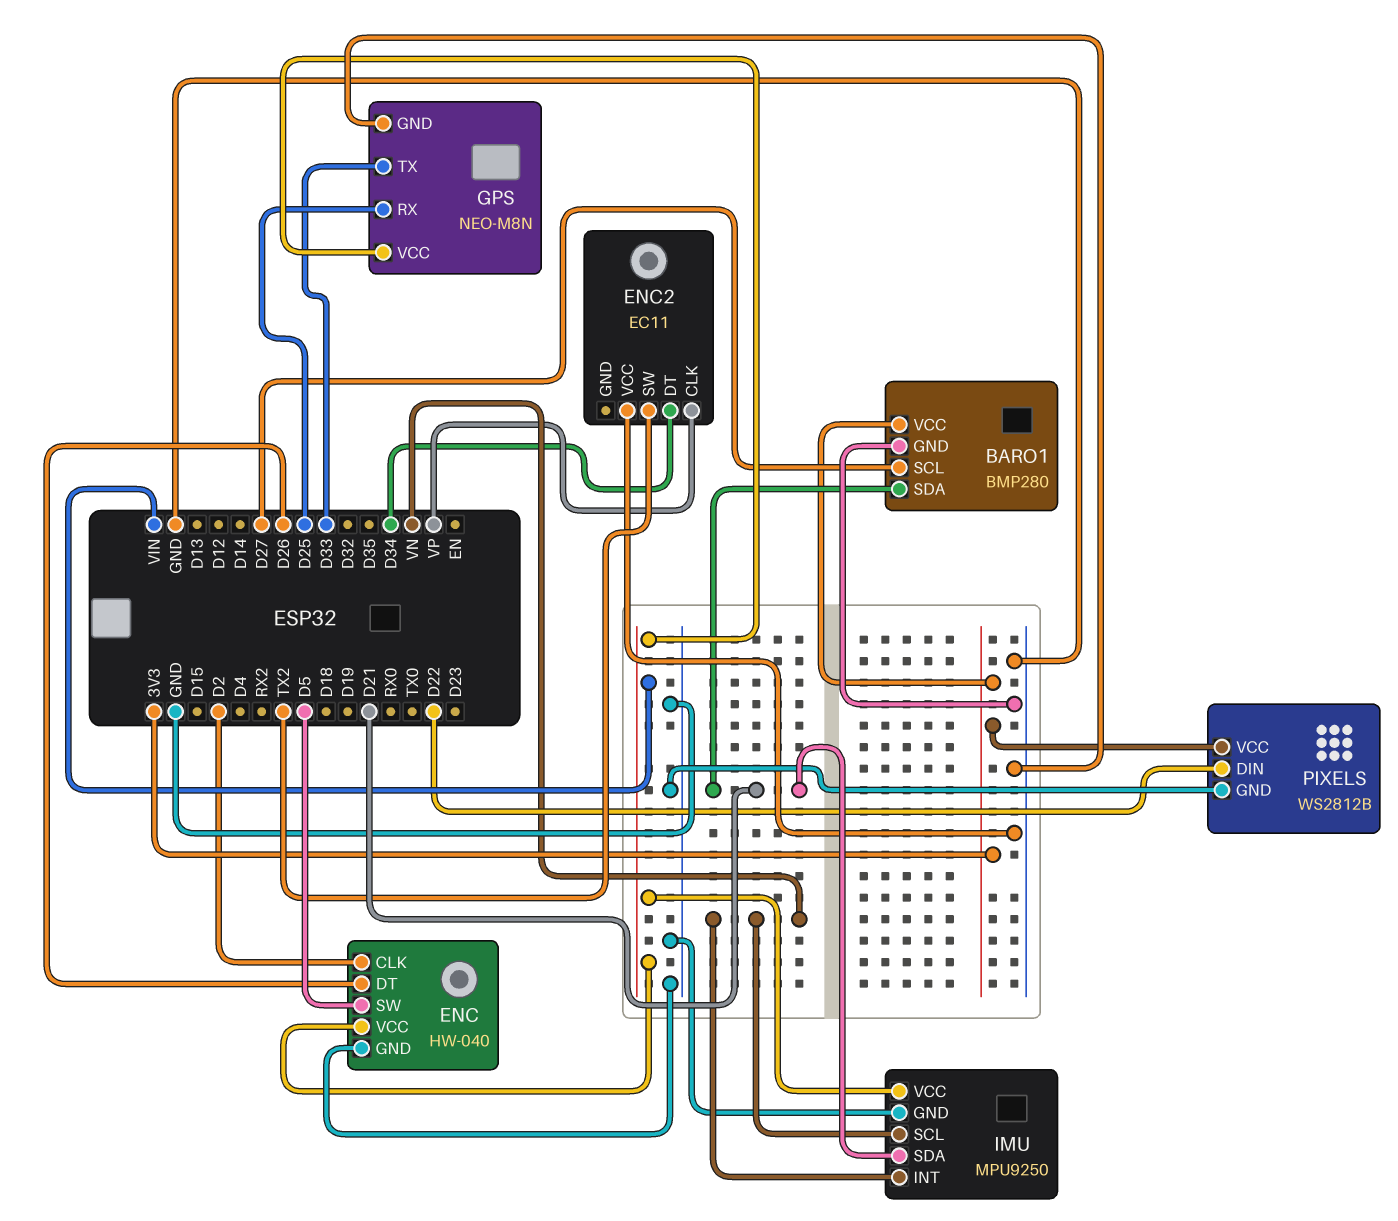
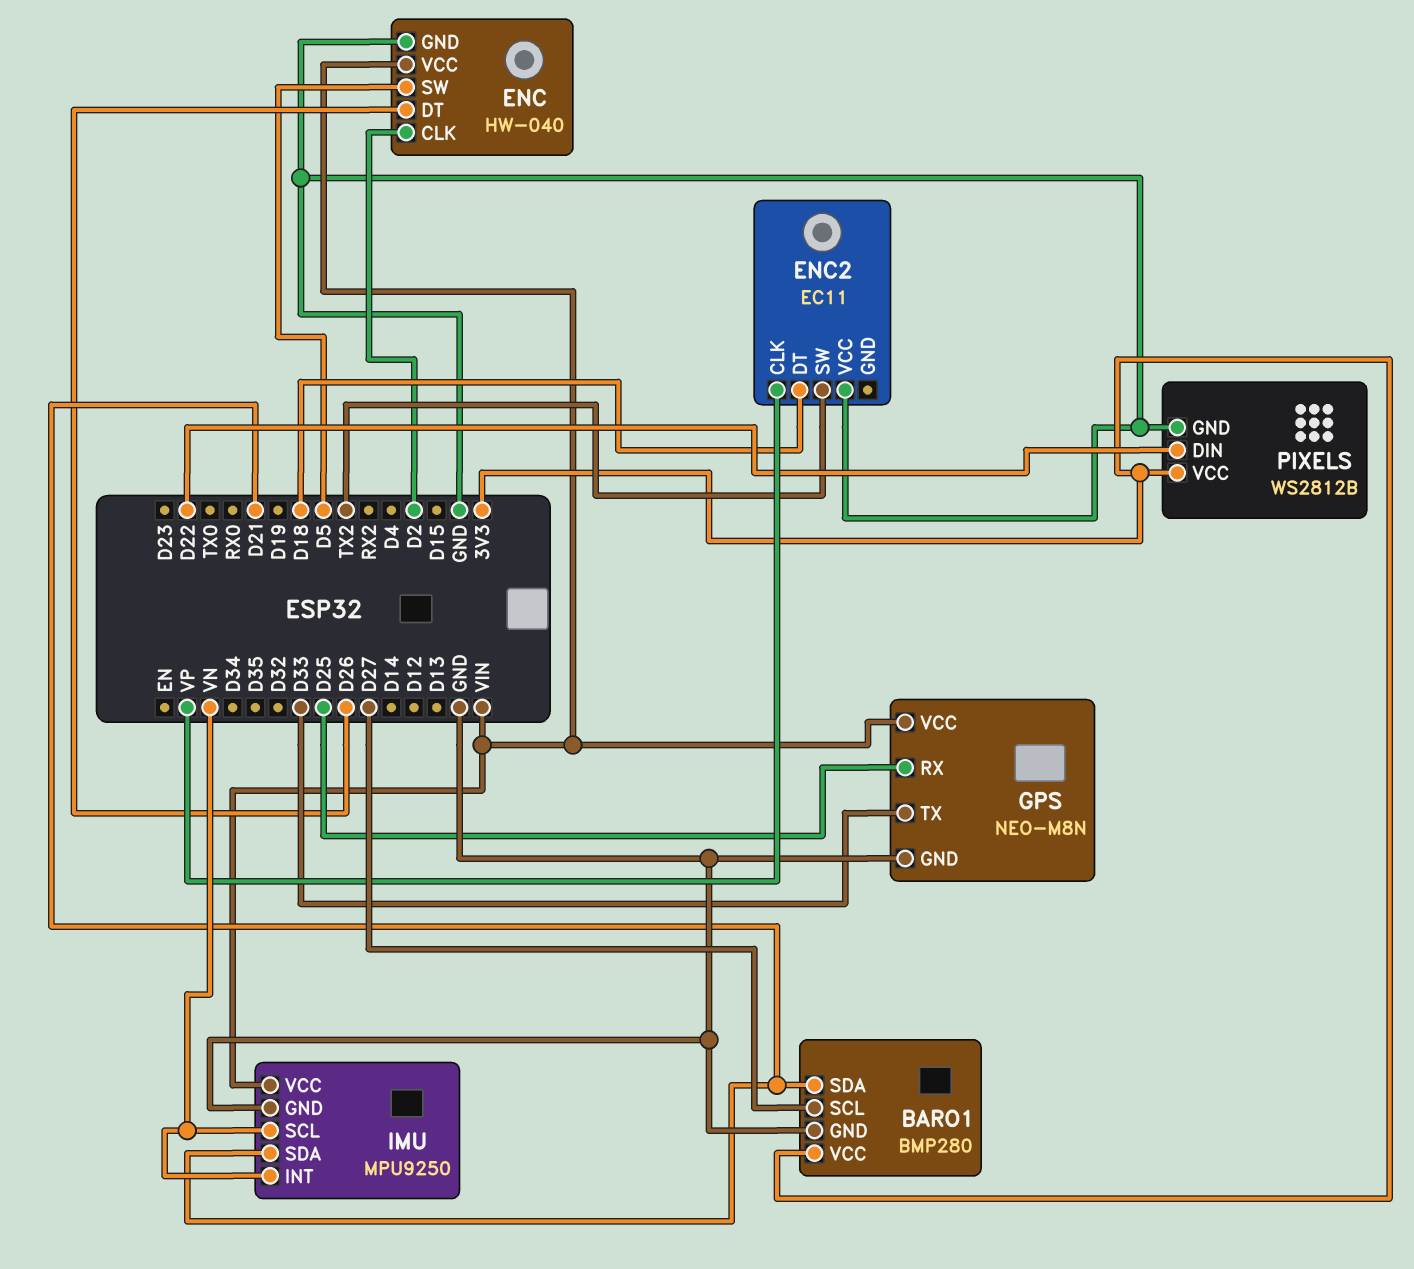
ENC2 pin DT: D34 -> D18

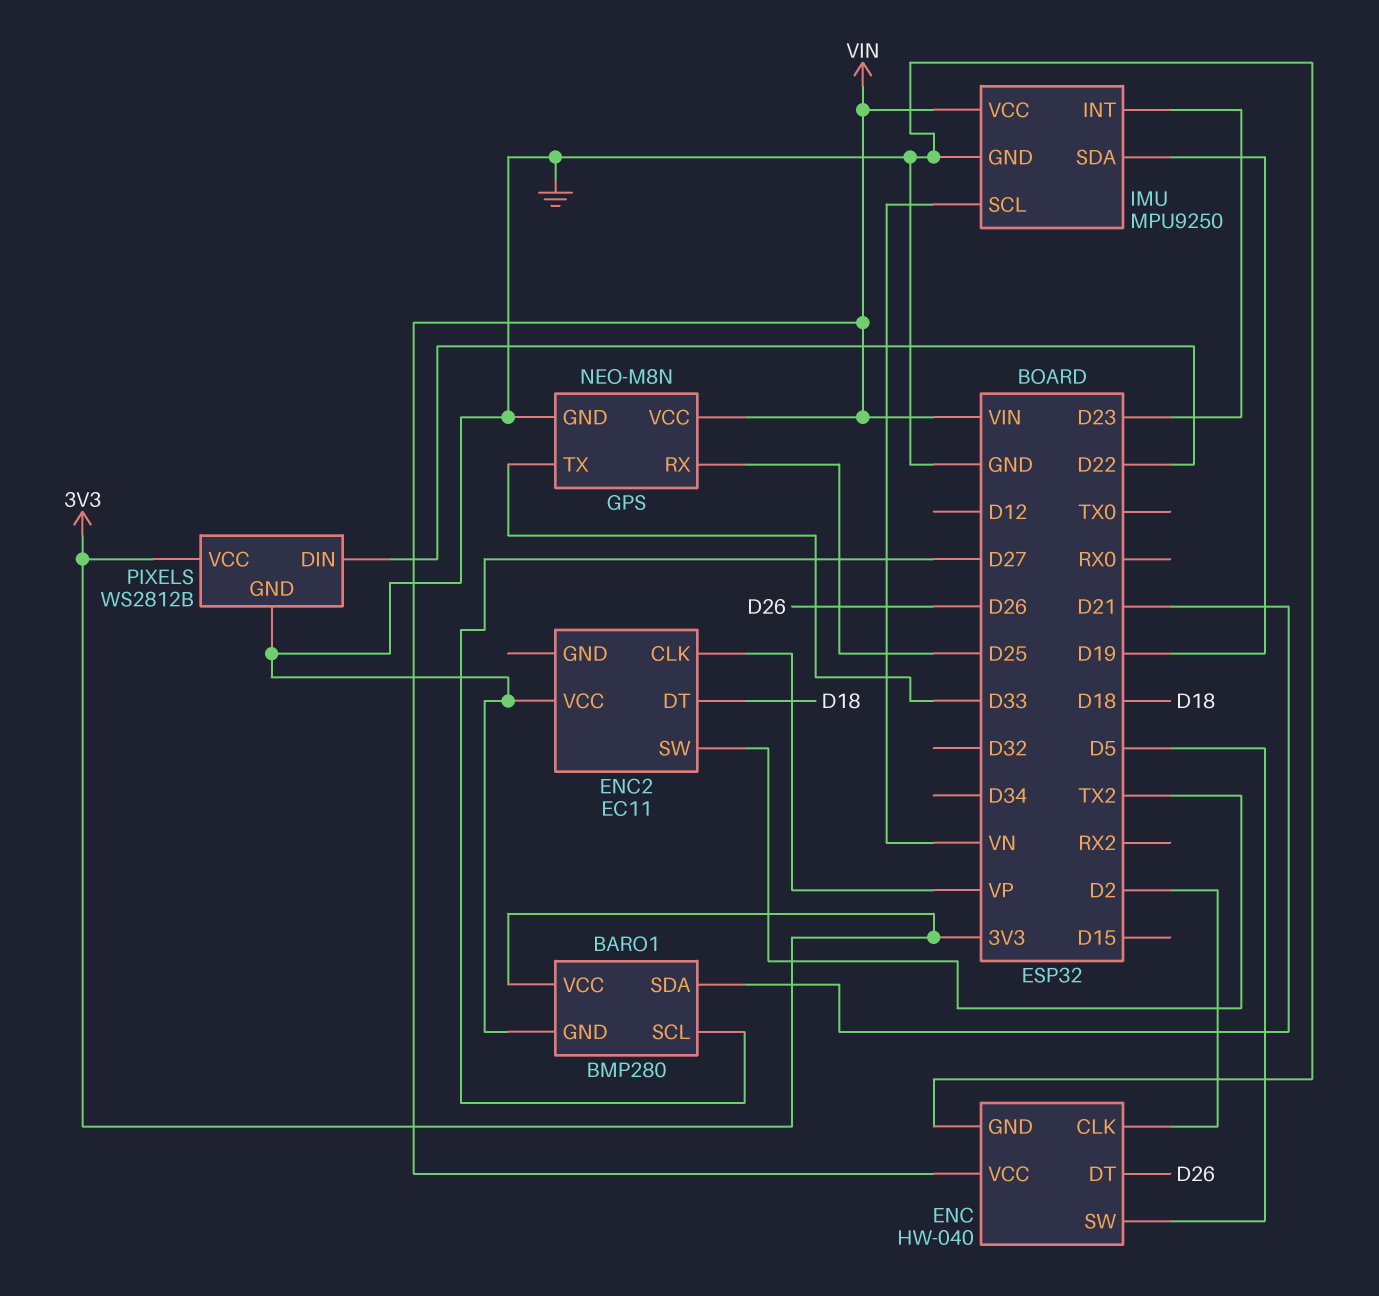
IMU pin INT: VN -> D23
IMU pin SDA: D21 -> D19

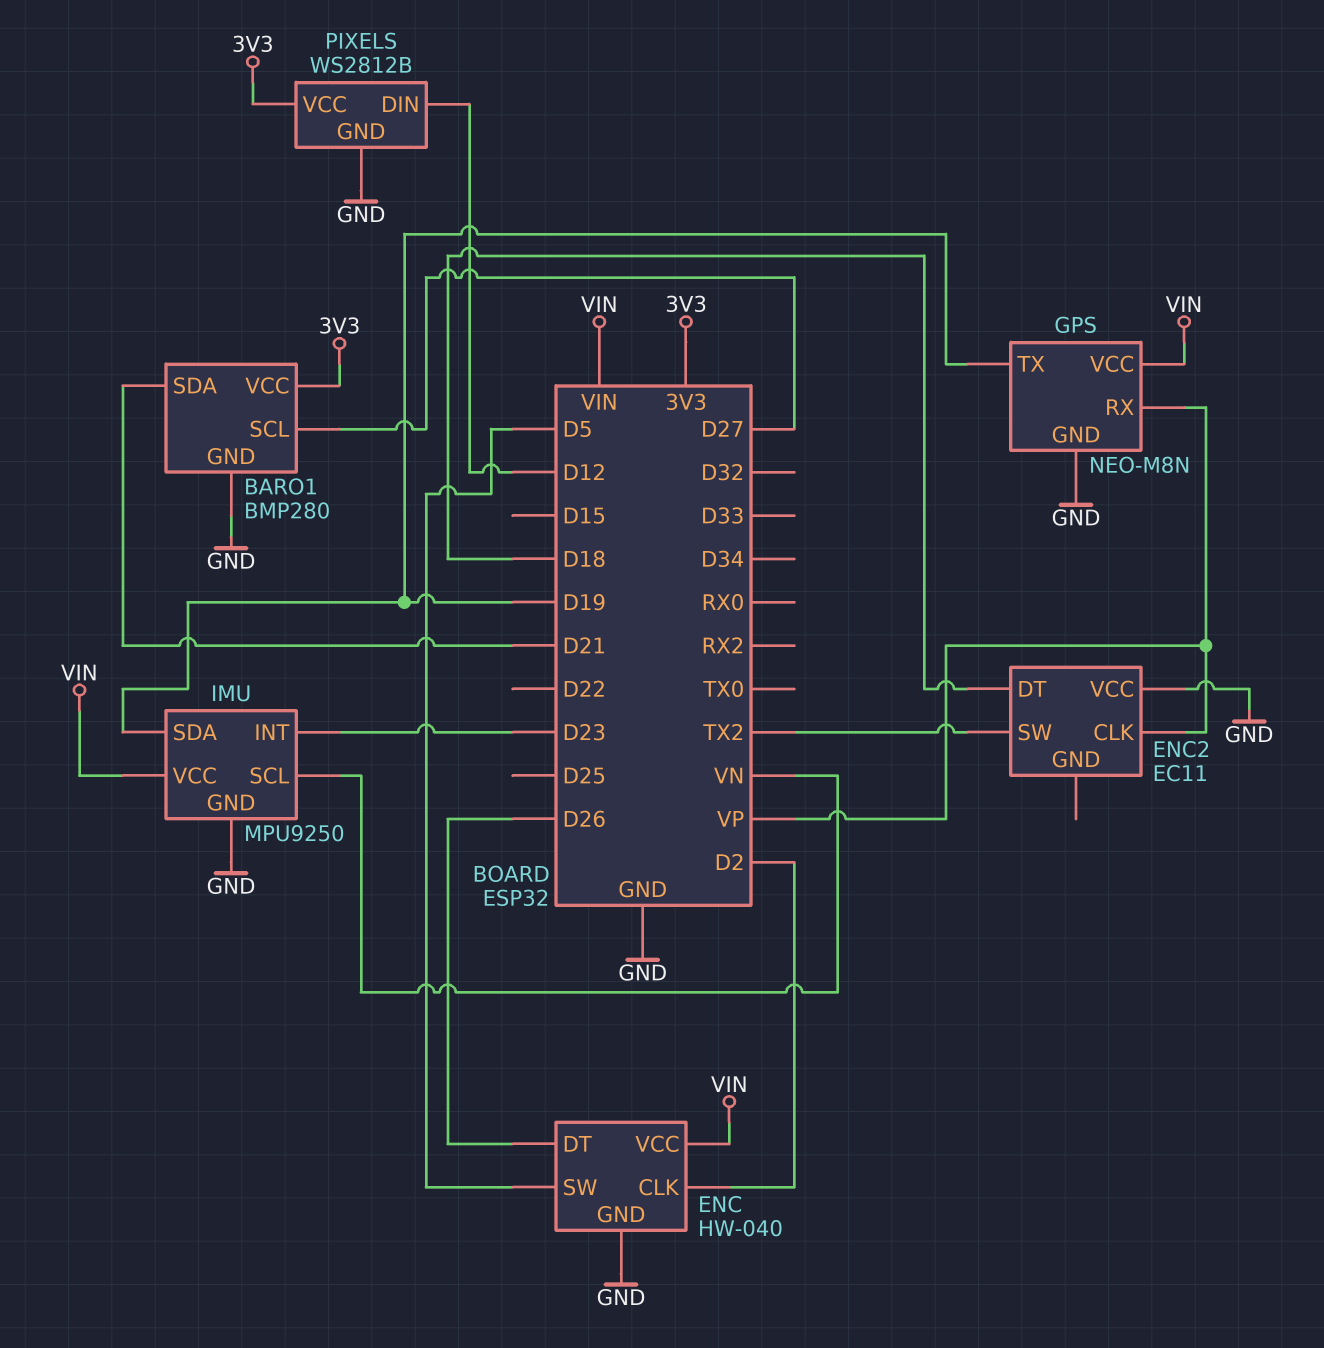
GPS pin RX: D25 -> VP
GPS pin TX: D33 -> D19
PIXELS pin DIN: D22 -> D12

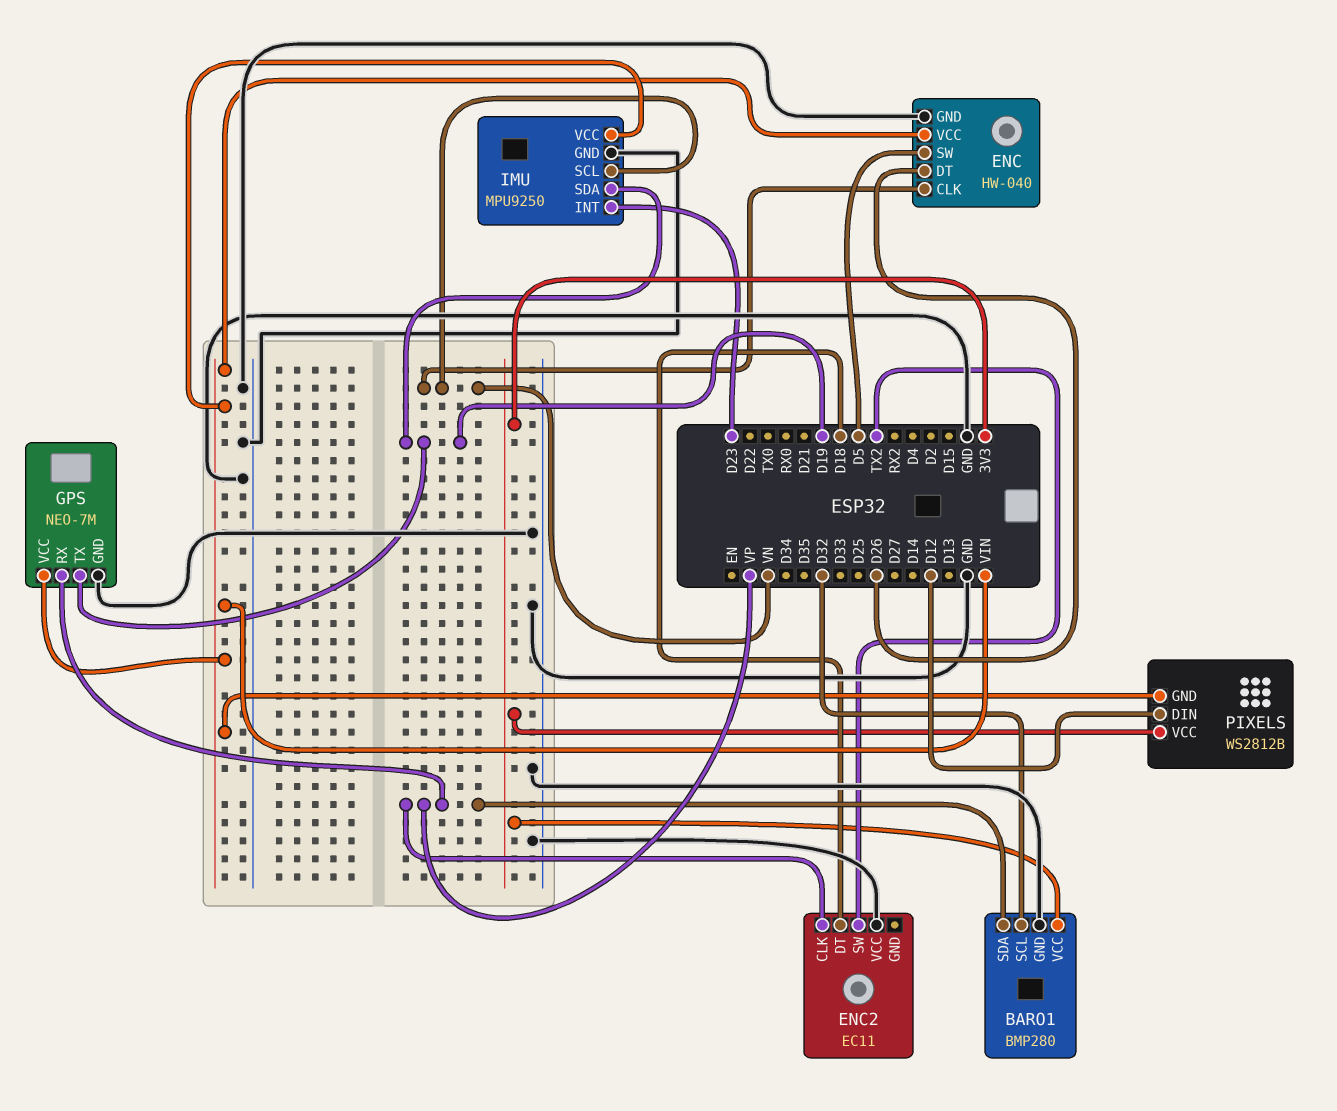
BARO1 pin SCL: D27 -> D32
BARO1 pin SDA: D21 -> VP
ENC pin CLK: D2 -> VN
GPS: NEO-M8N -> NEO-7M
PIXELS pin GND: GND -> VIN

